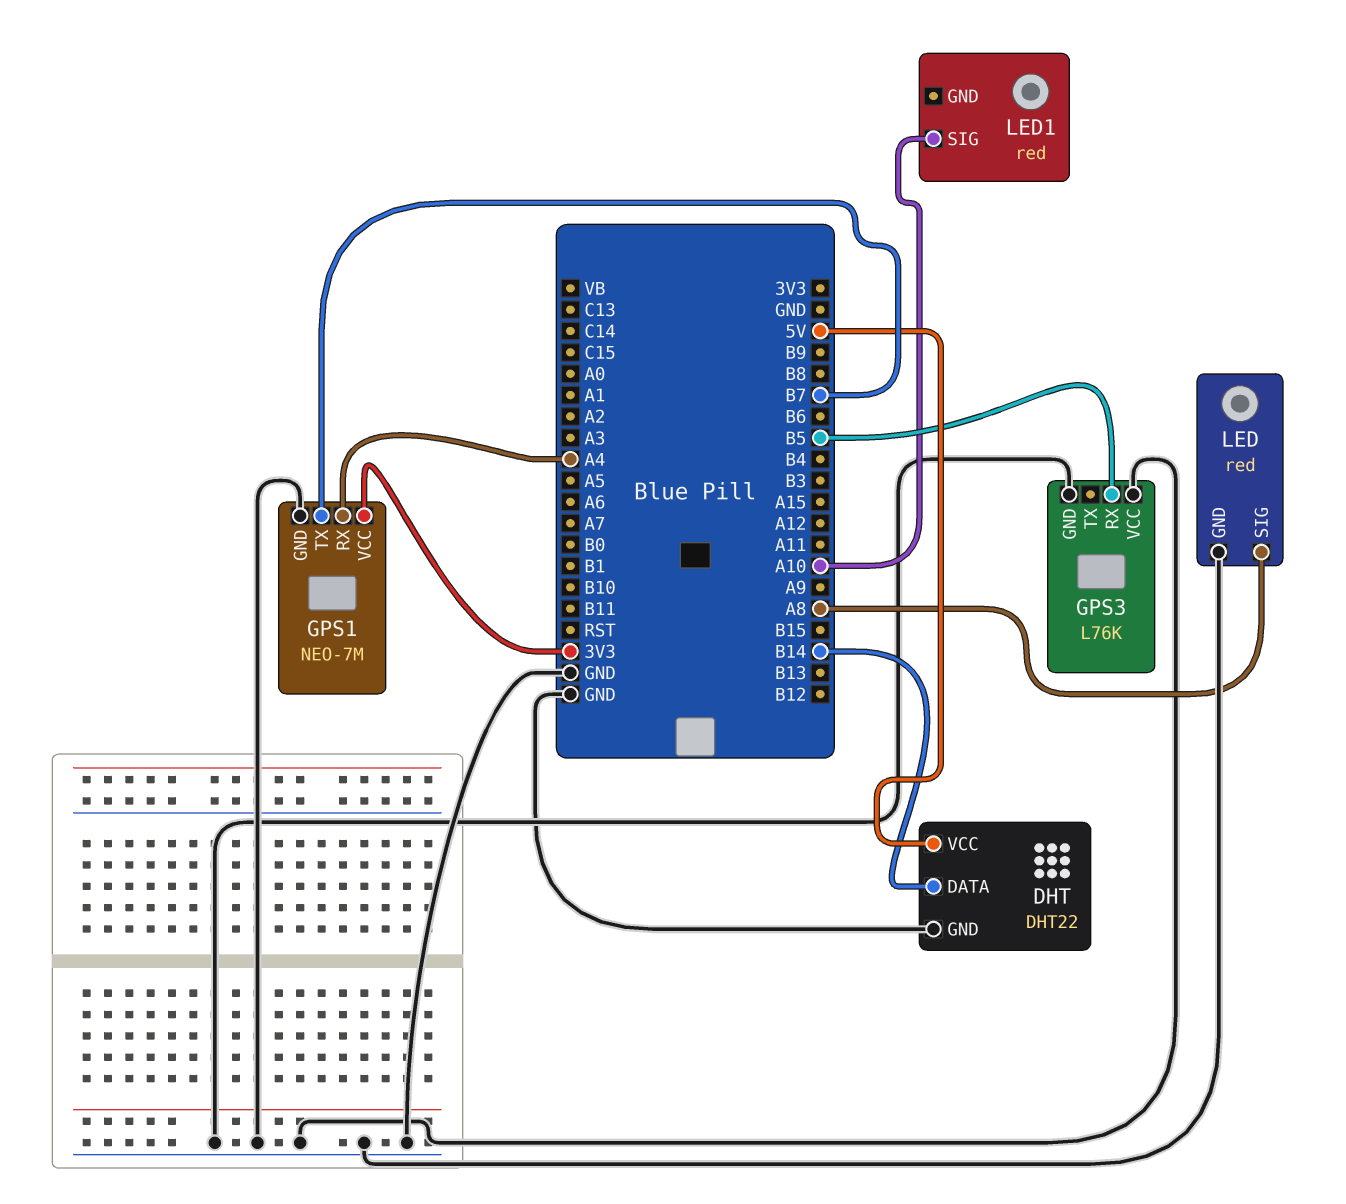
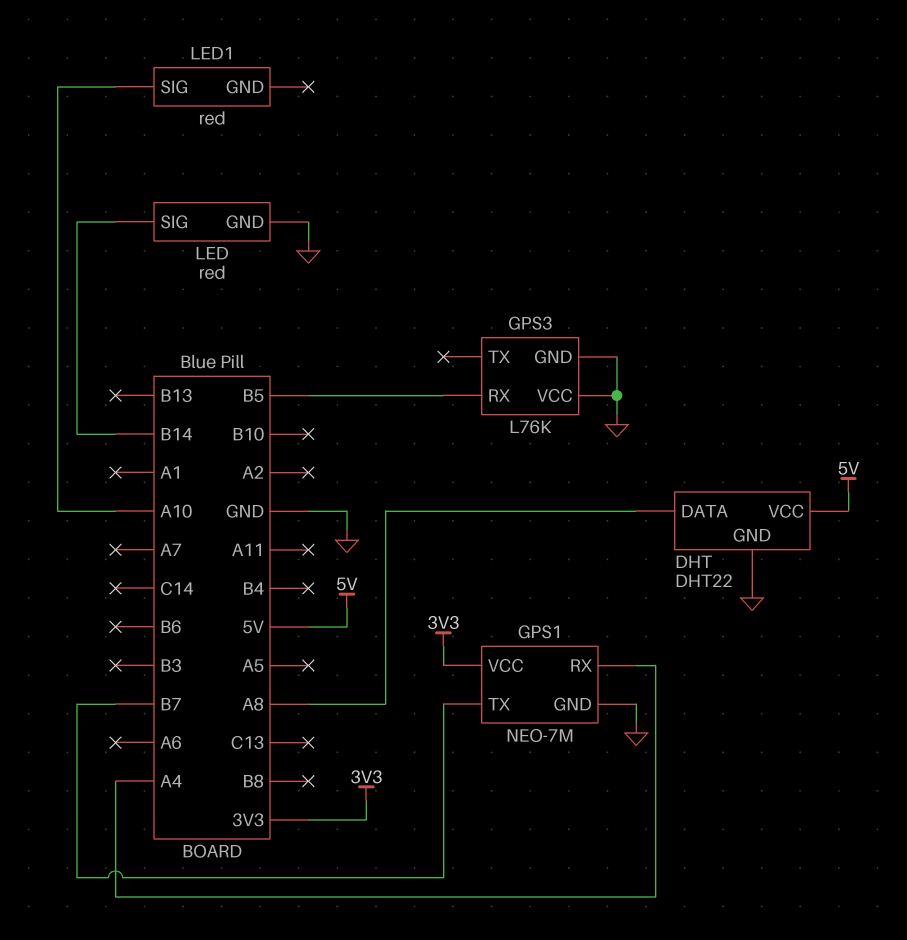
DHT pin DATA: B14 -> A8
LED pin SIG: A8 -> B14

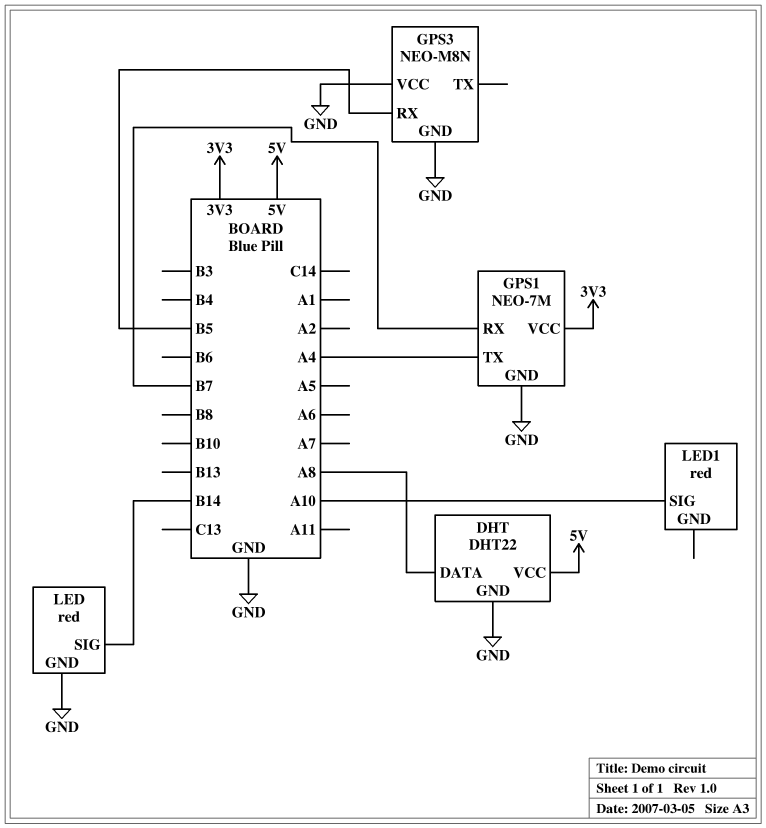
GPS1 pin RX: A4 -> B7
GPS1 pin TX: B7 -> A4
GPS3: L76K -> NEO-M8N

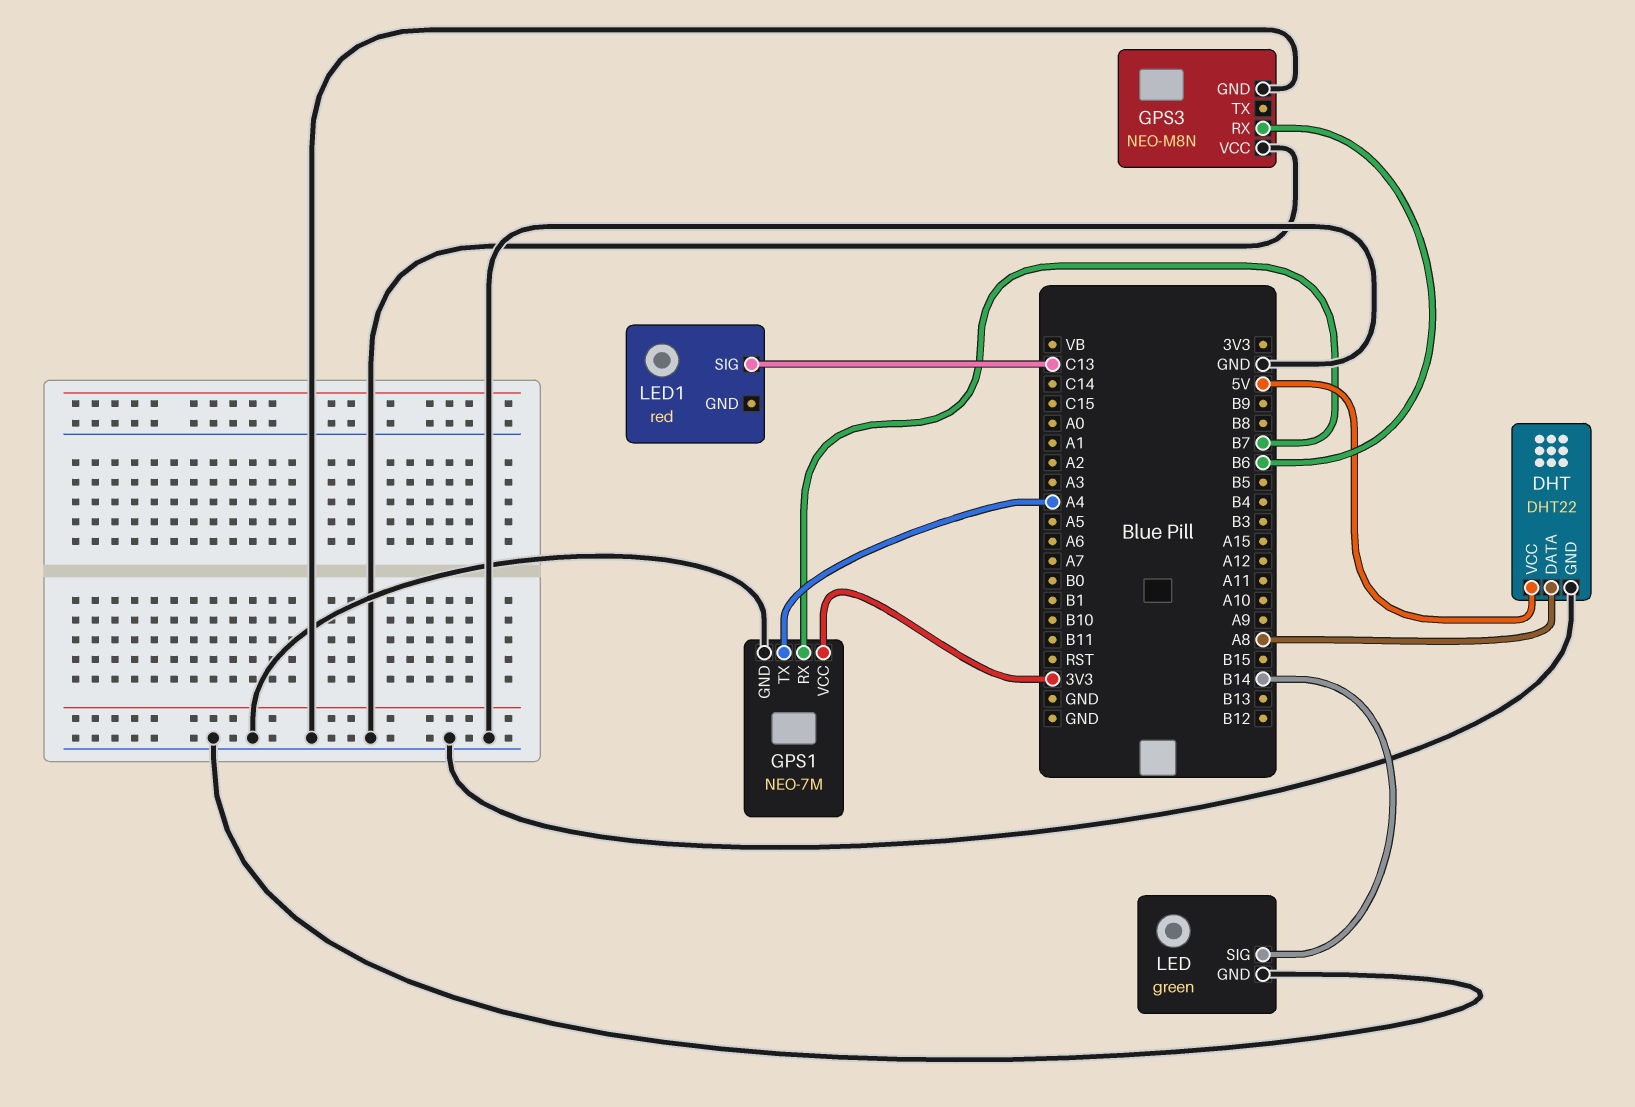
GPS3 pin RX: B5 -> B6
LED: red -> green
LED1 pin SIG: A10 -> C13

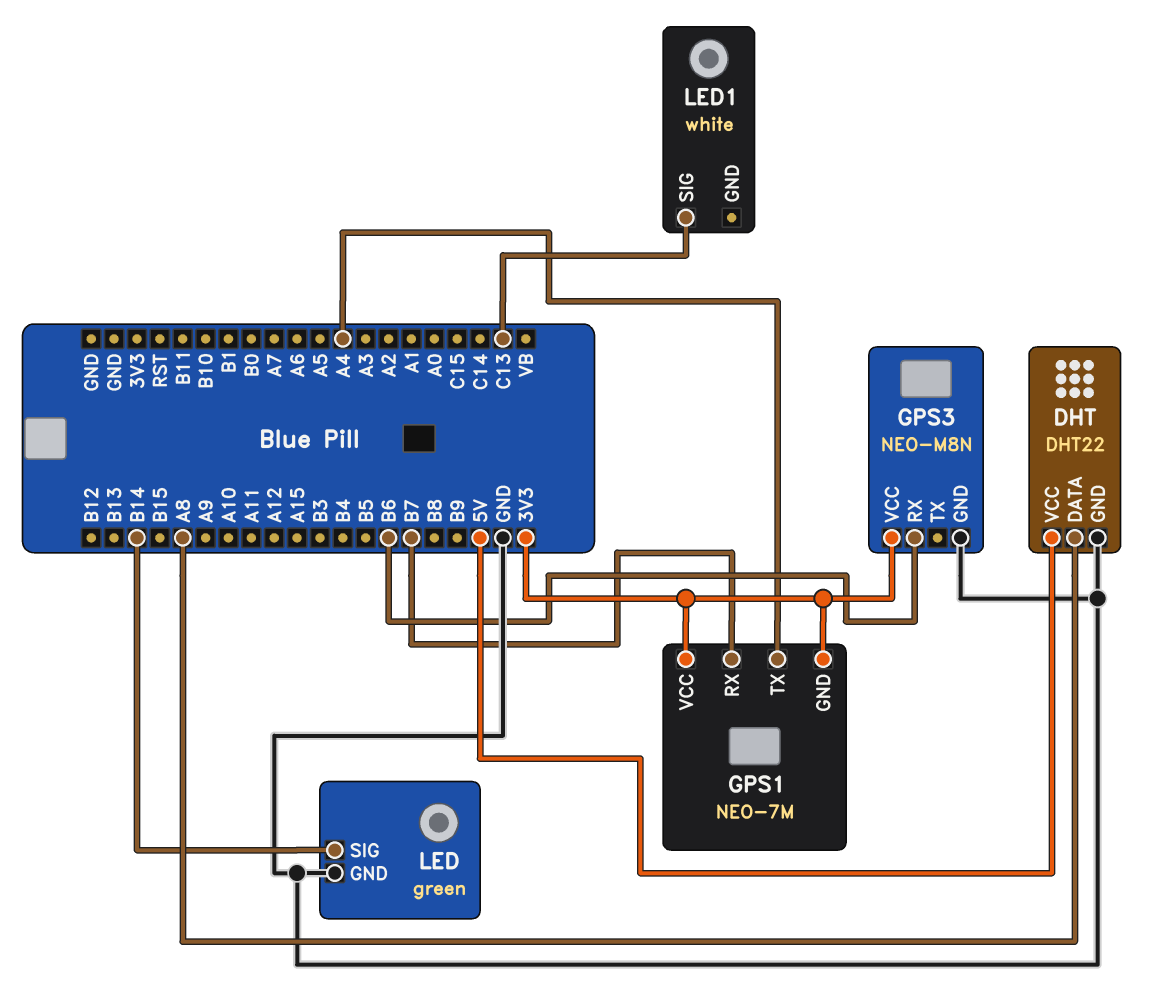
GPS1 pin GND: GND -> 3V3
GPS3 pin VCC: GND -> 3V3
LED1: red -> white

